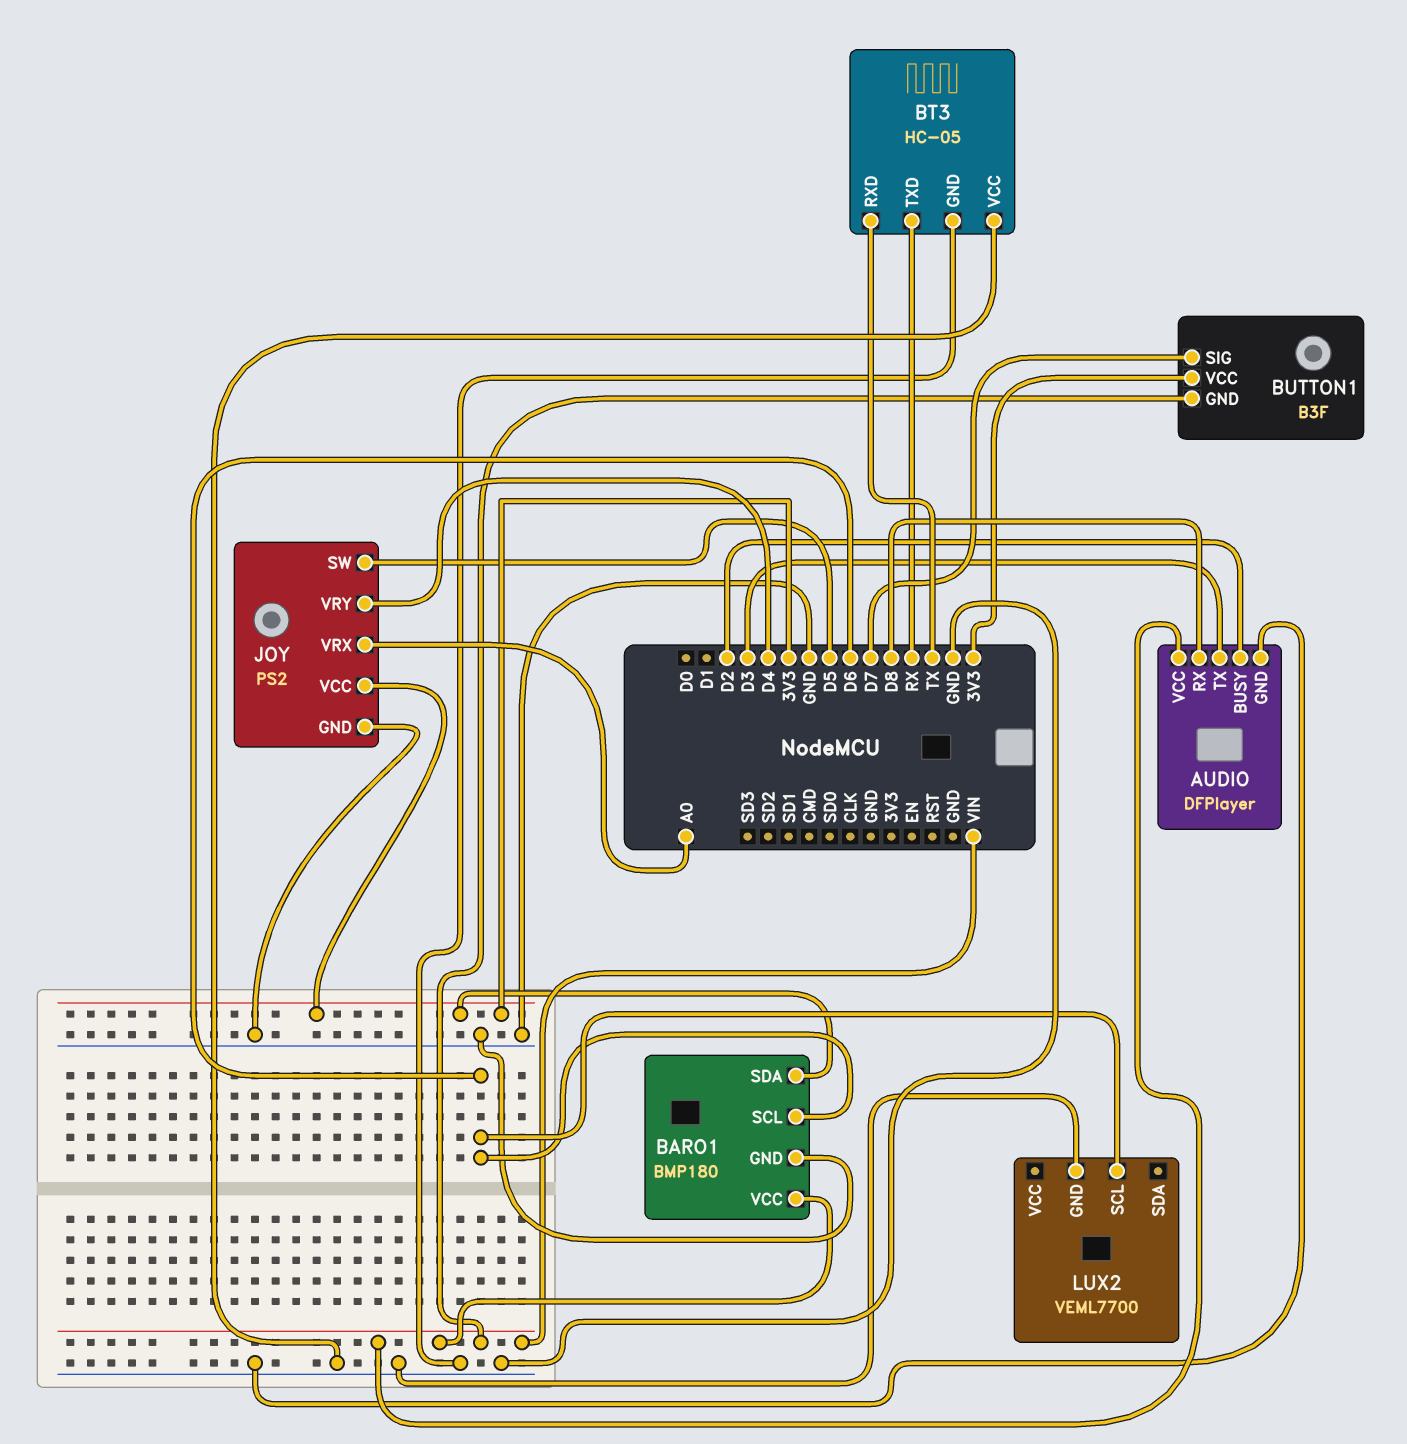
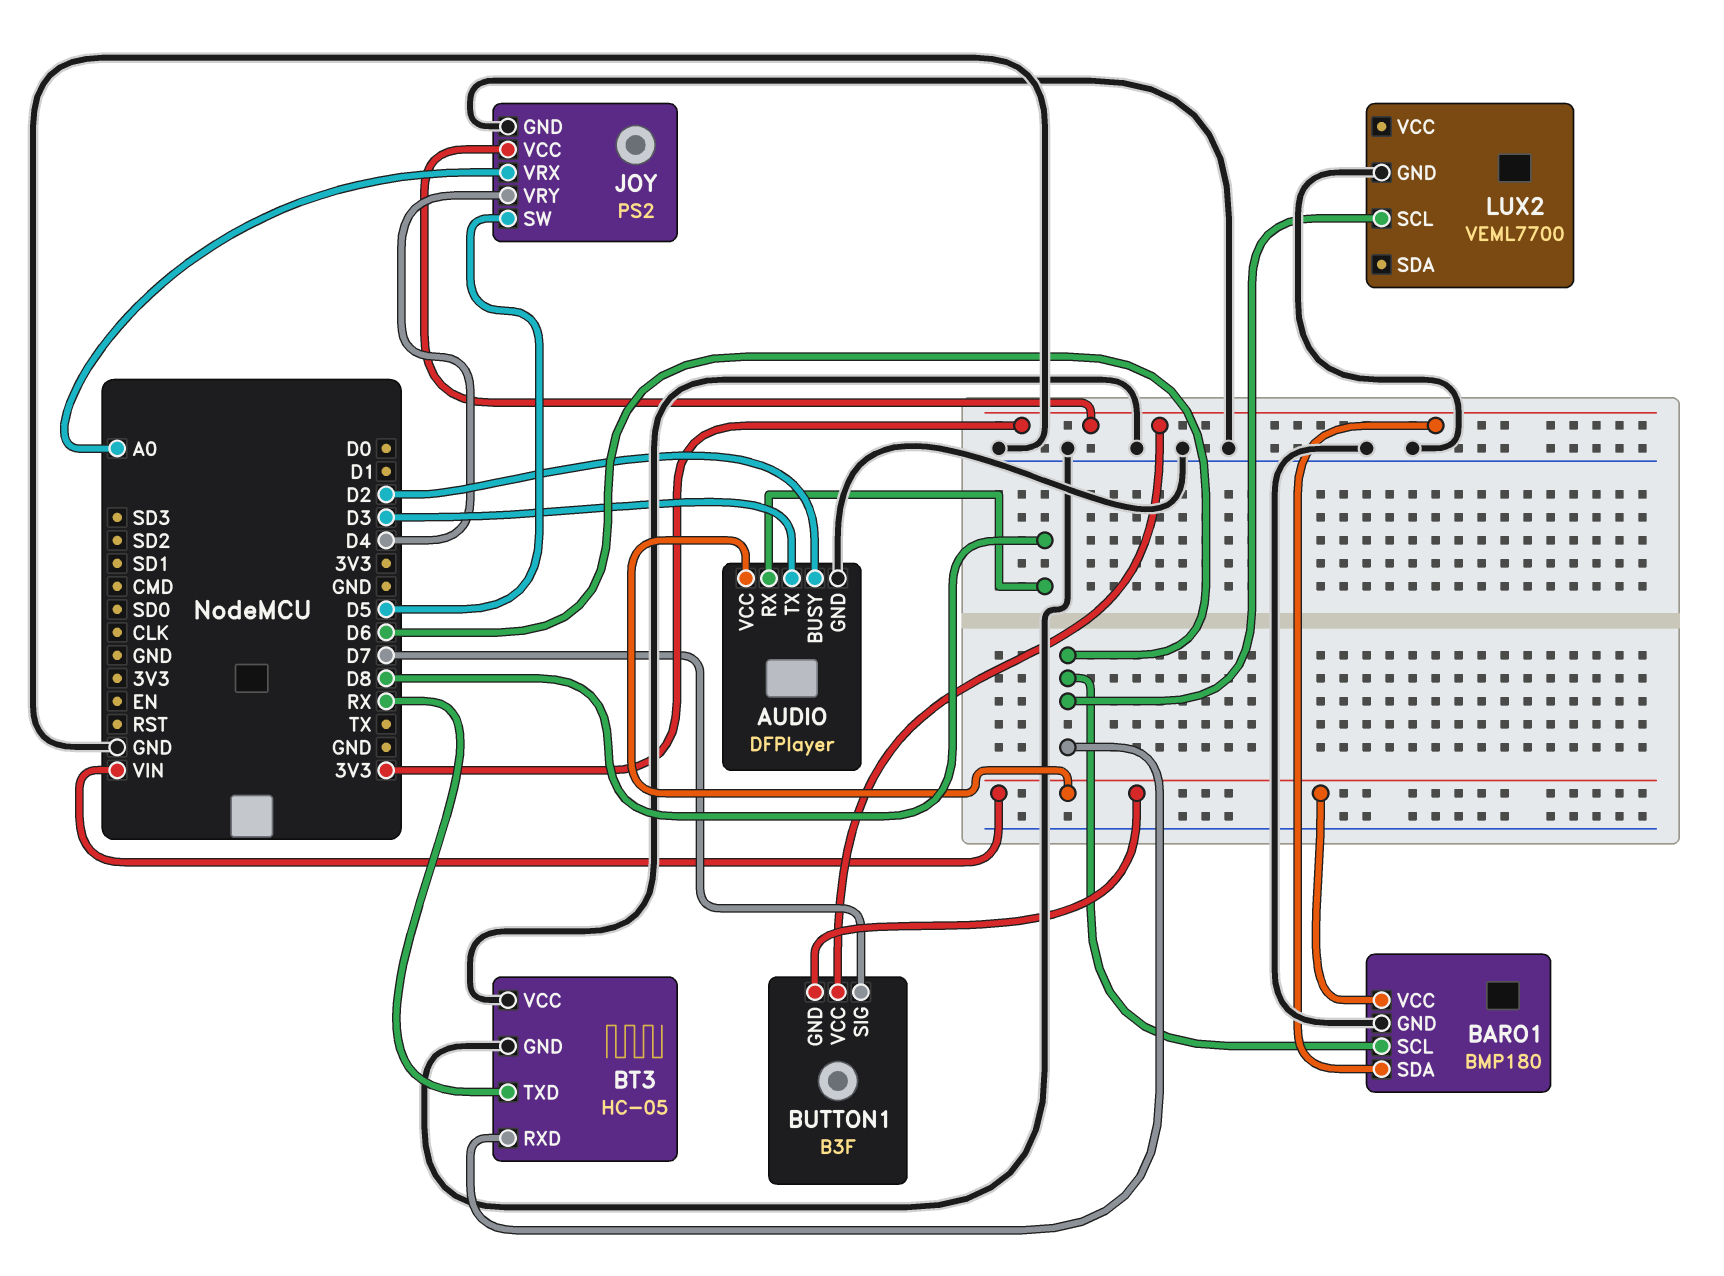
BT3 pin RXD: TX -> D6

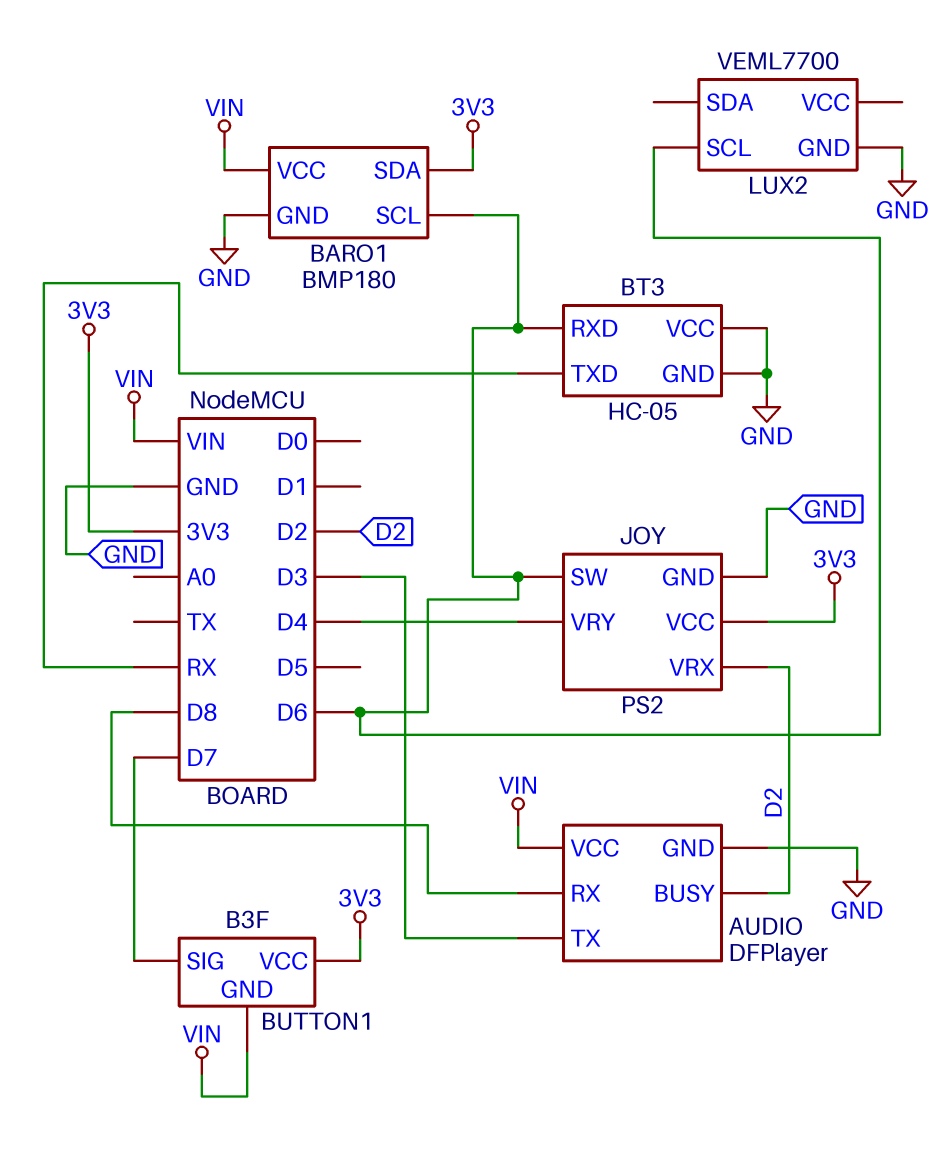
JOY pin SW: D5 -> D6
JOY pin VRX: A0 -> D2

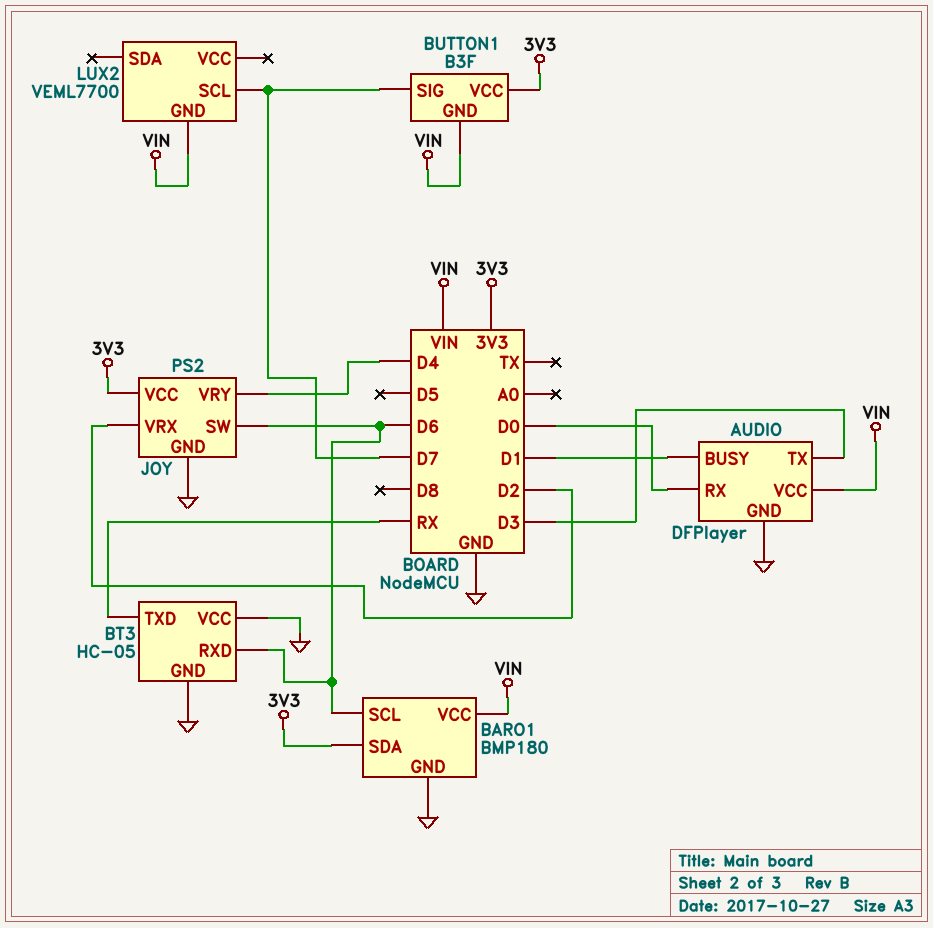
AUDIO pin BUSY: D2 -> D1
AUDIO pin RX: D8 -> D0
LUX2 pin GND: GND -> VIN
LUX2 pin SCL: D6 -> D7

